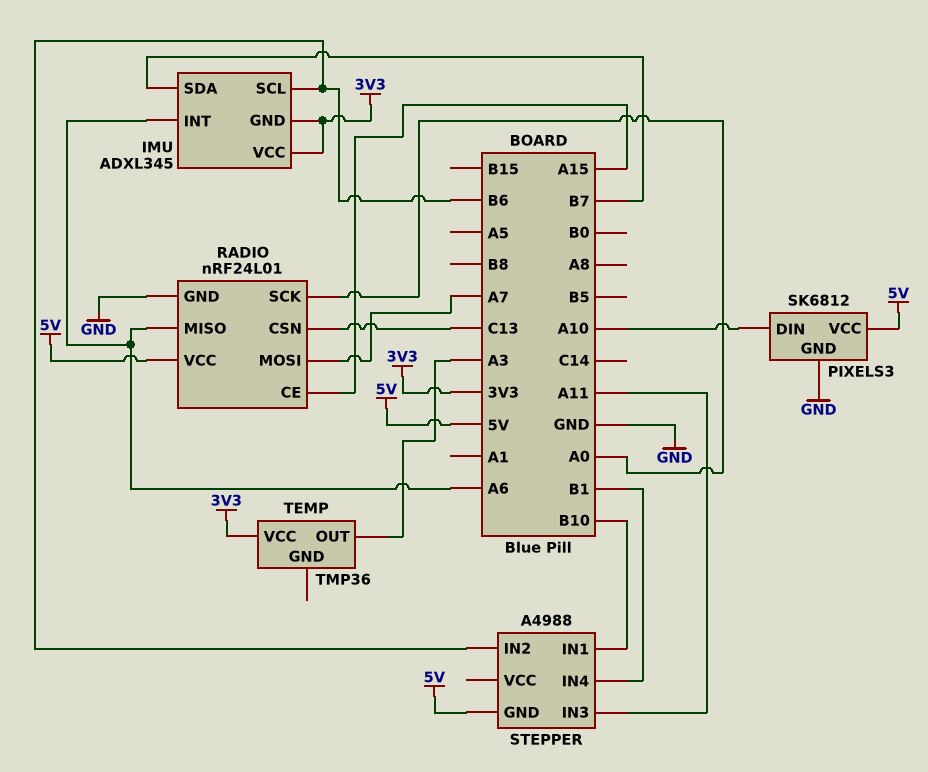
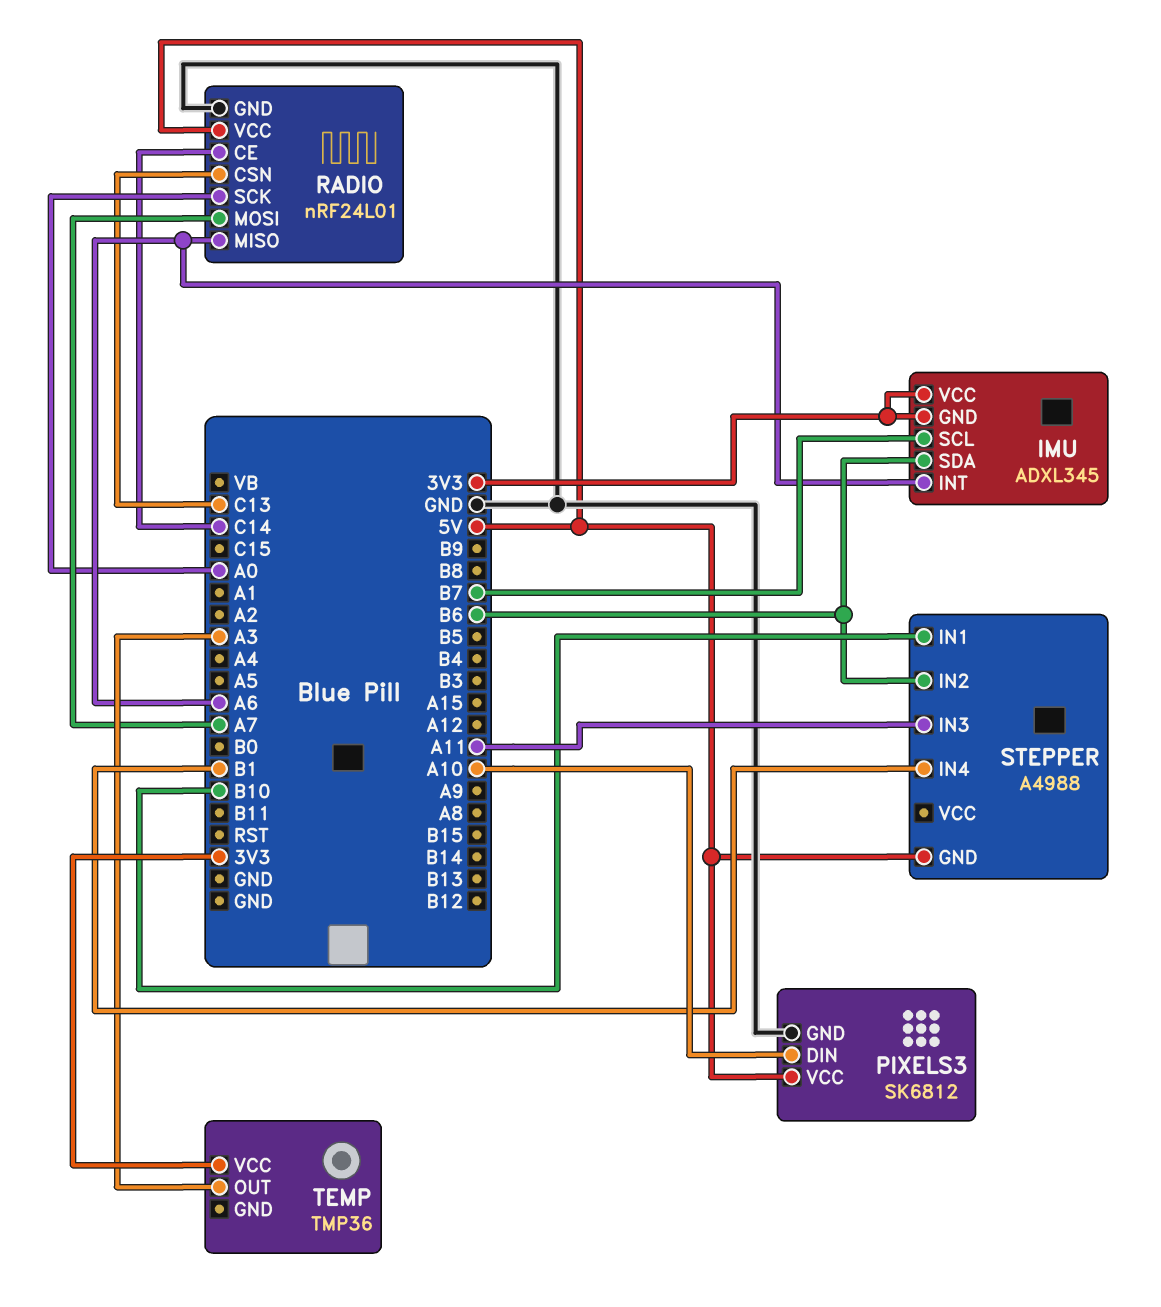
IMU pin SCL: B6 -> B7
IMU pin SDA: B7 -> B6
RADIO pin CE: A15 -> C14

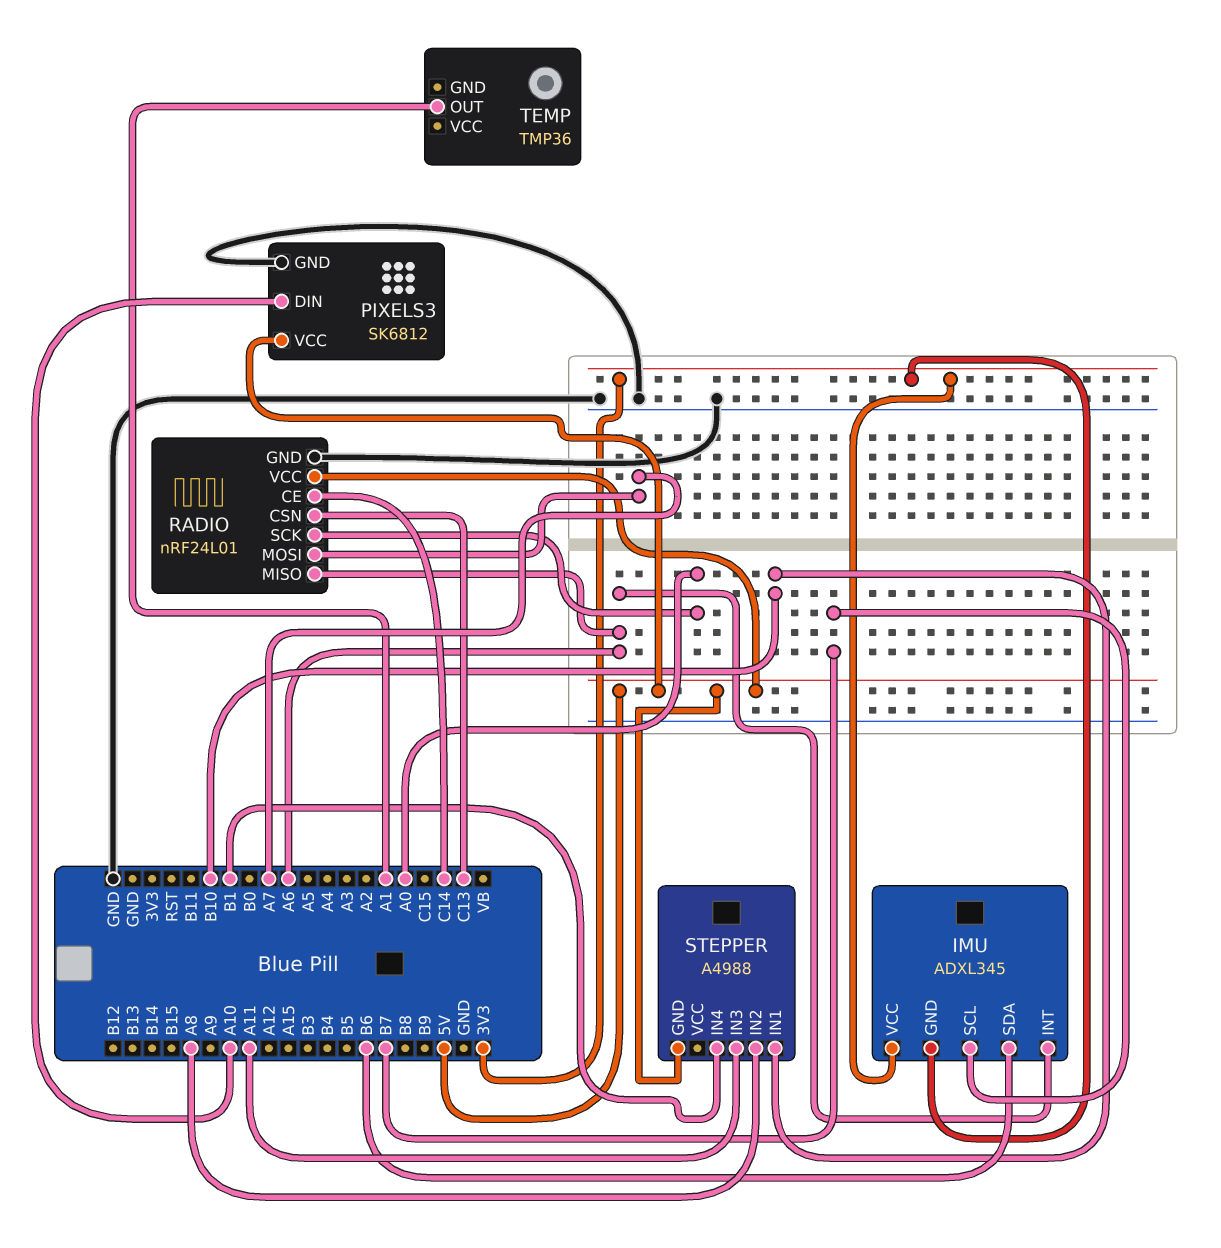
STEPPER pin IN2: B6 -> A8
TEMP pin OUT: A3 -> A1
TEMP pin VCC: 3V3 -> none

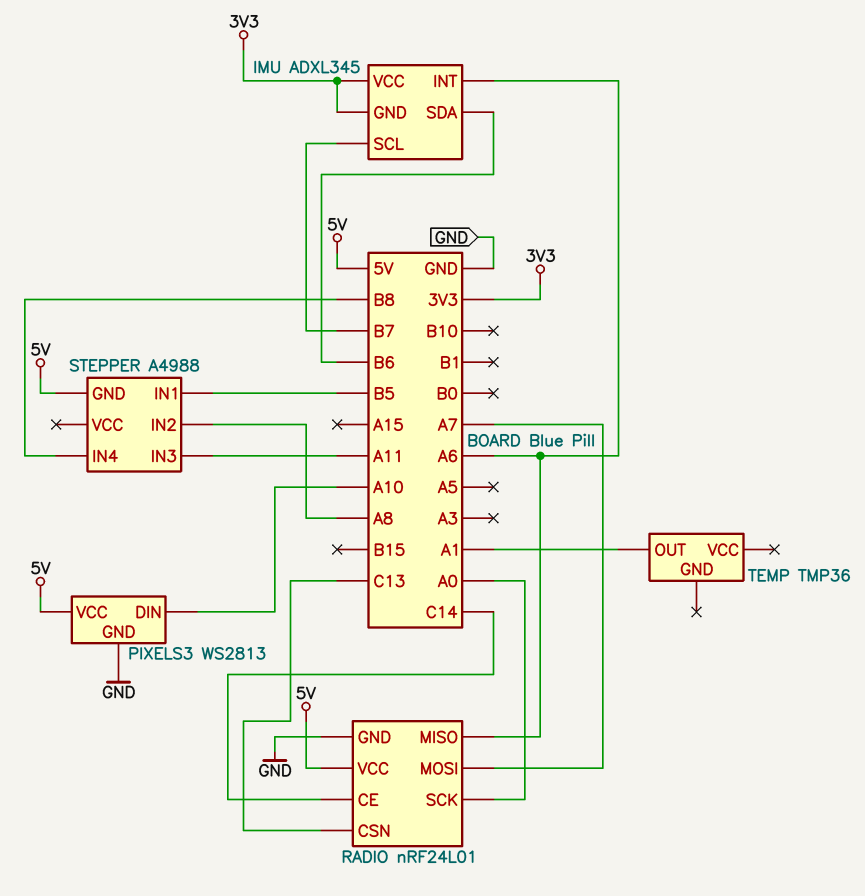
PIXELS3: SK6812 -> WS2813
STEPPER pin IN1: B10 -> B5
STEPPER pin IN4: B1 -> B8

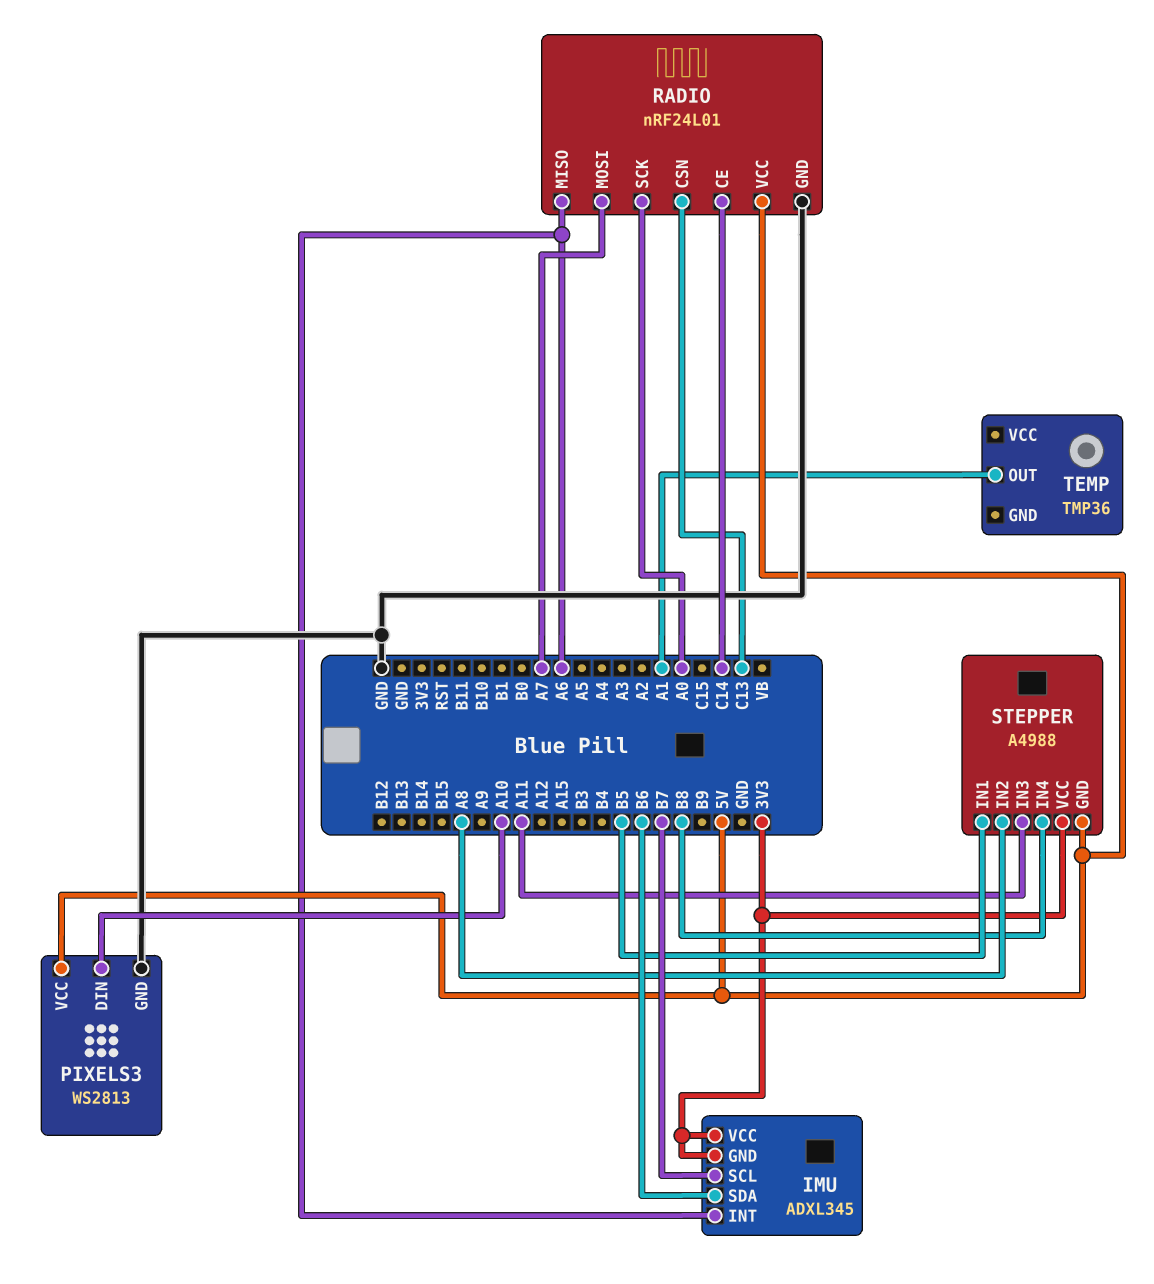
STEPPER pin VCC: none -> 3V3

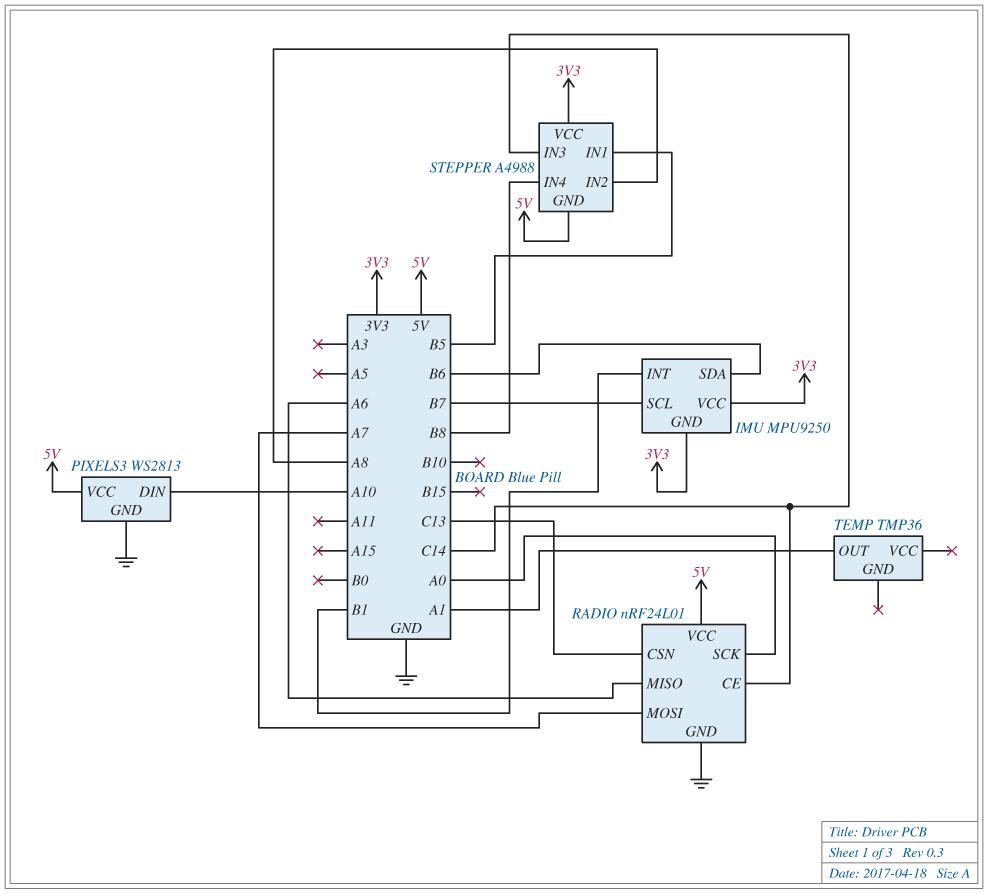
IMU: ADXL345 -> MPU9250
IMU pin INT: A6 -> B1
STEPPER pin IN3: A11 -> C14

